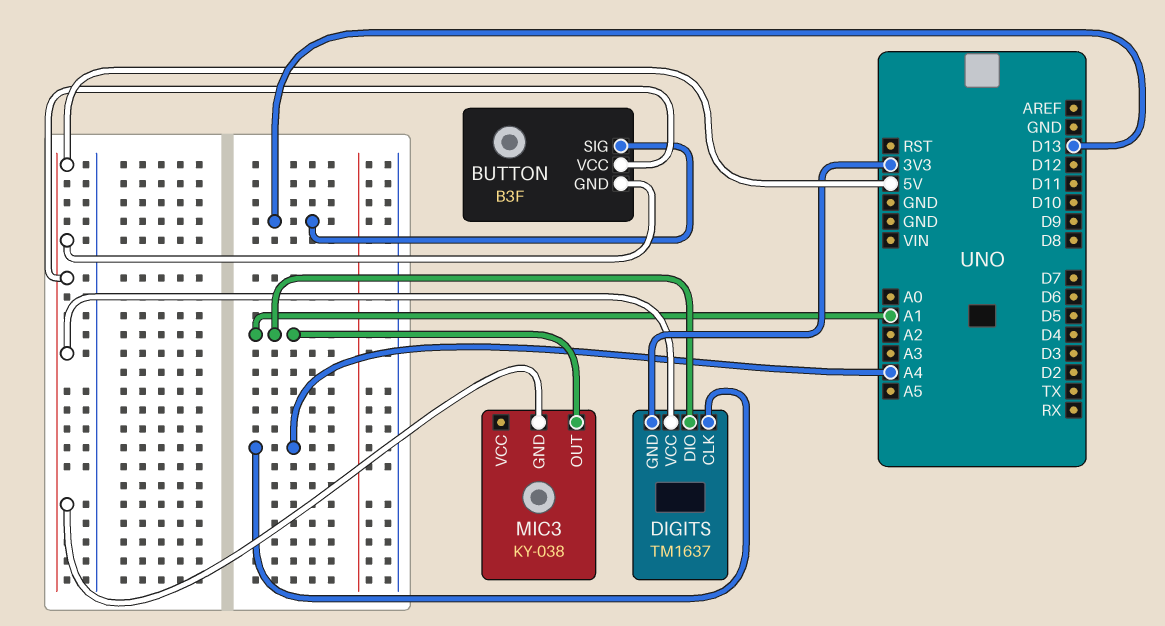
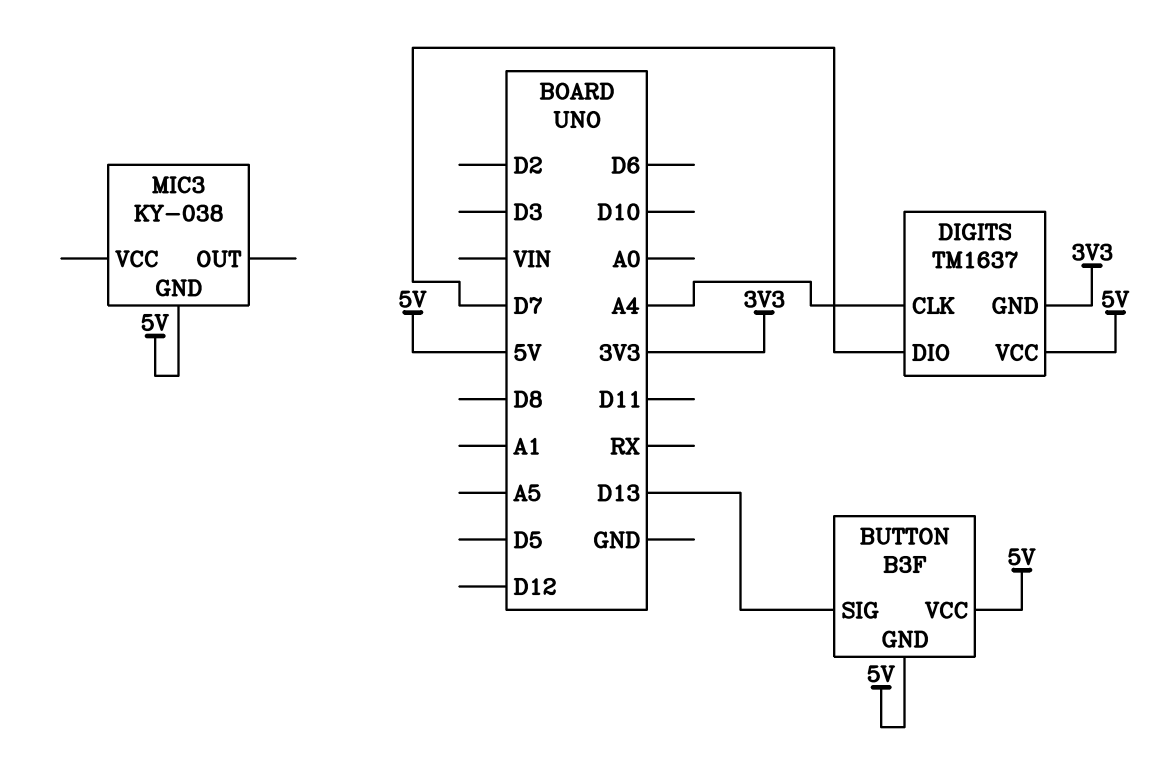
DIGITS pin DIO: A1 -> D7
MIC3 pin OUT: A1 -> none

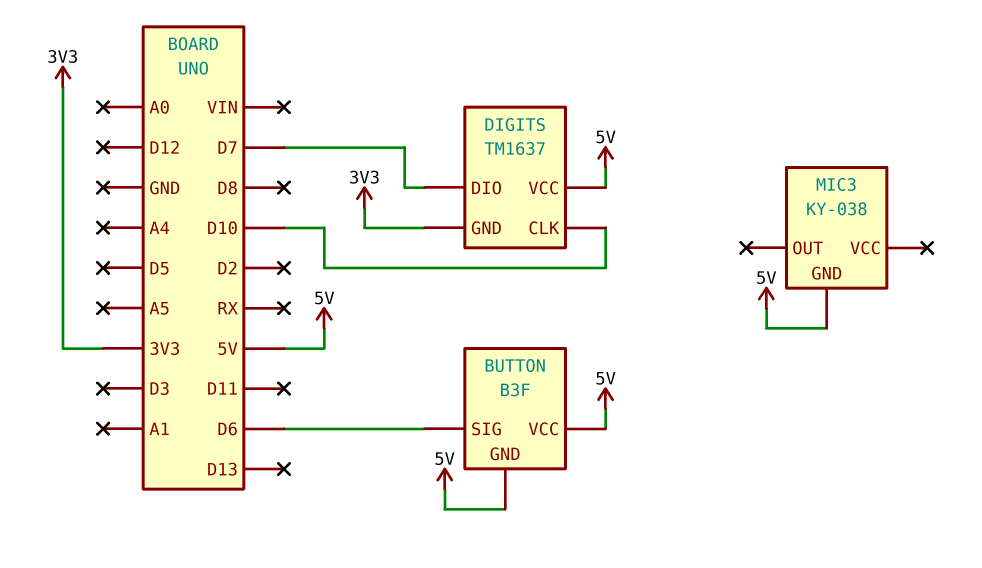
BUTTON pin SIG: D13 -> D6
DIGITS pin CLK: A4 -> D10

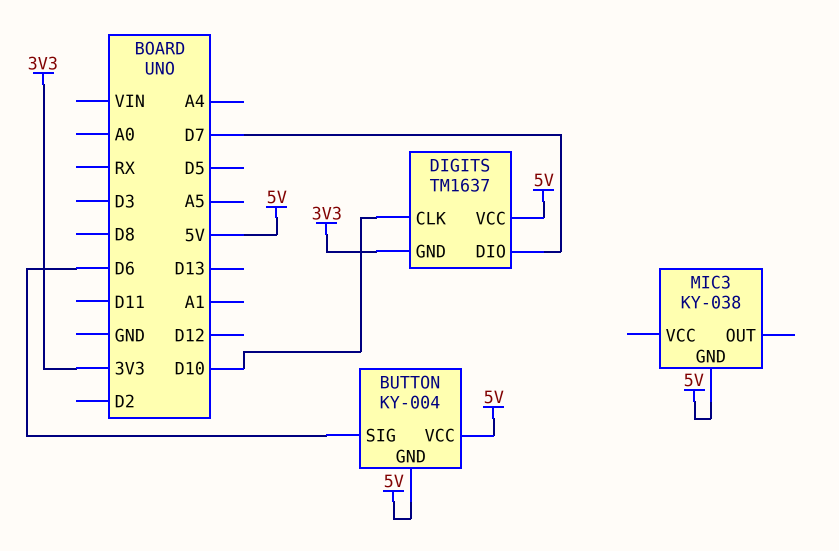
BUTTON: B3F -> KY-004

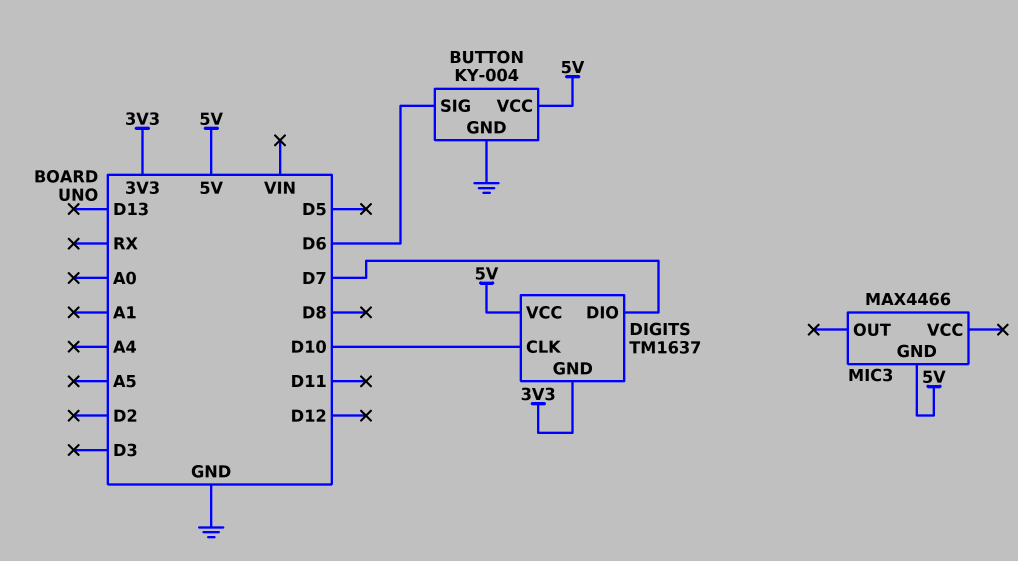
BUTTON pin GND: 5V -> GND
MIC3: KY-038 -> MAX4466

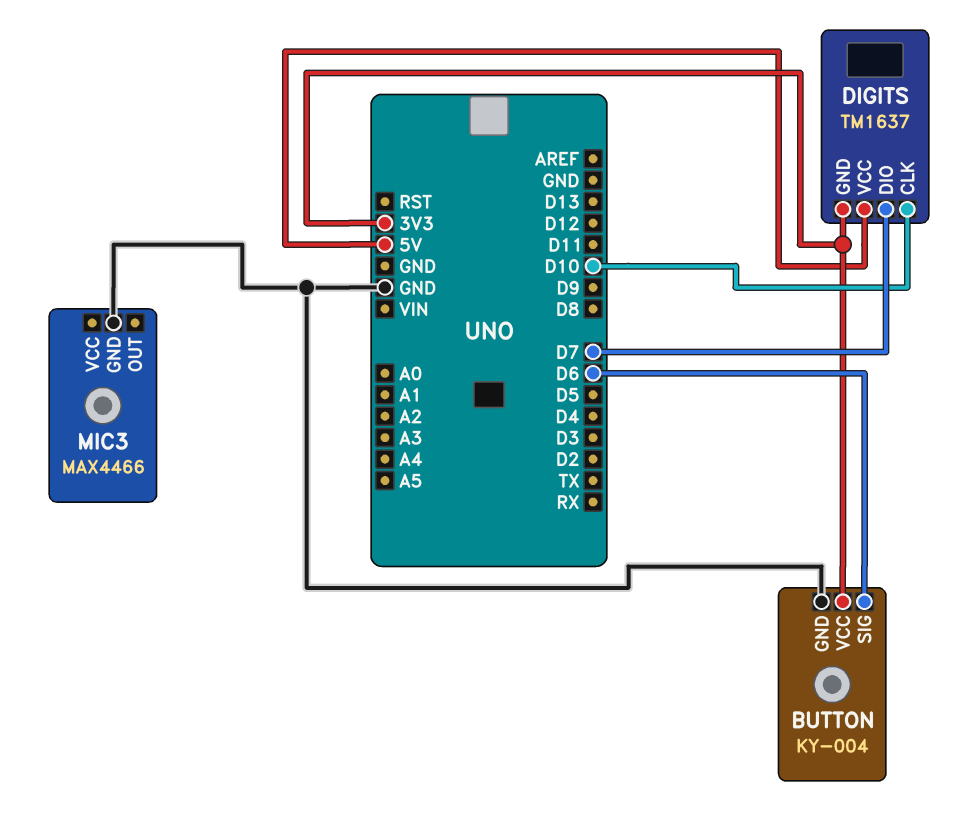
BUTTON pin VCC: 5V -> 3V3
MIC3 pin GND: 5V -> GND

